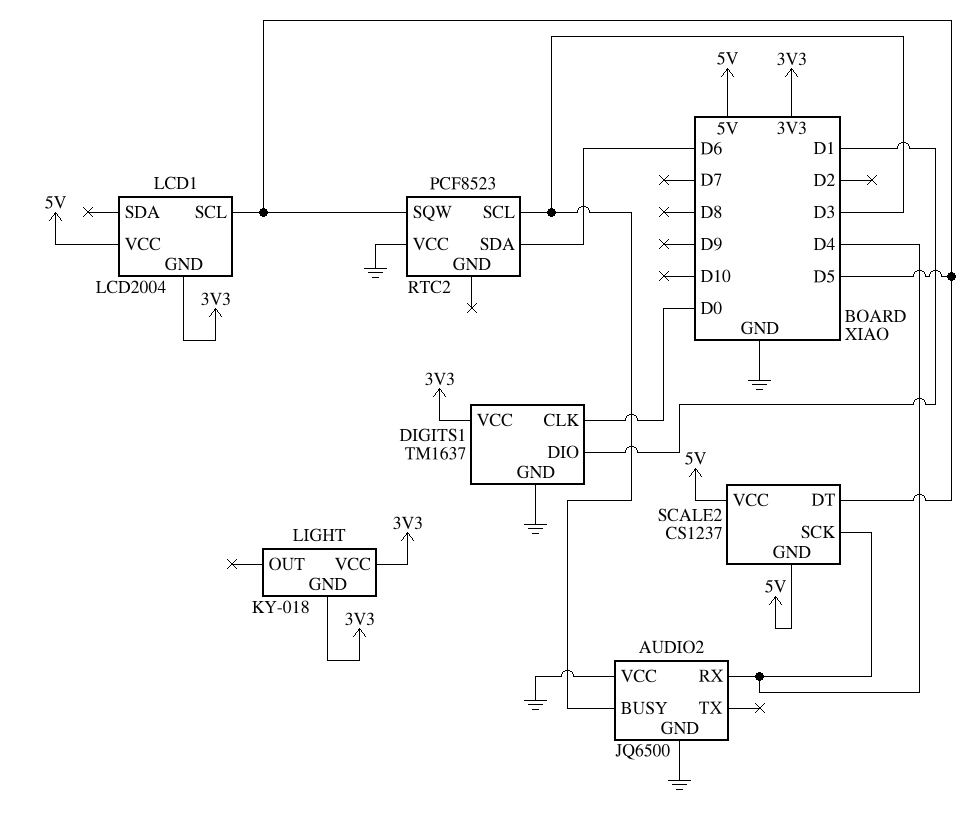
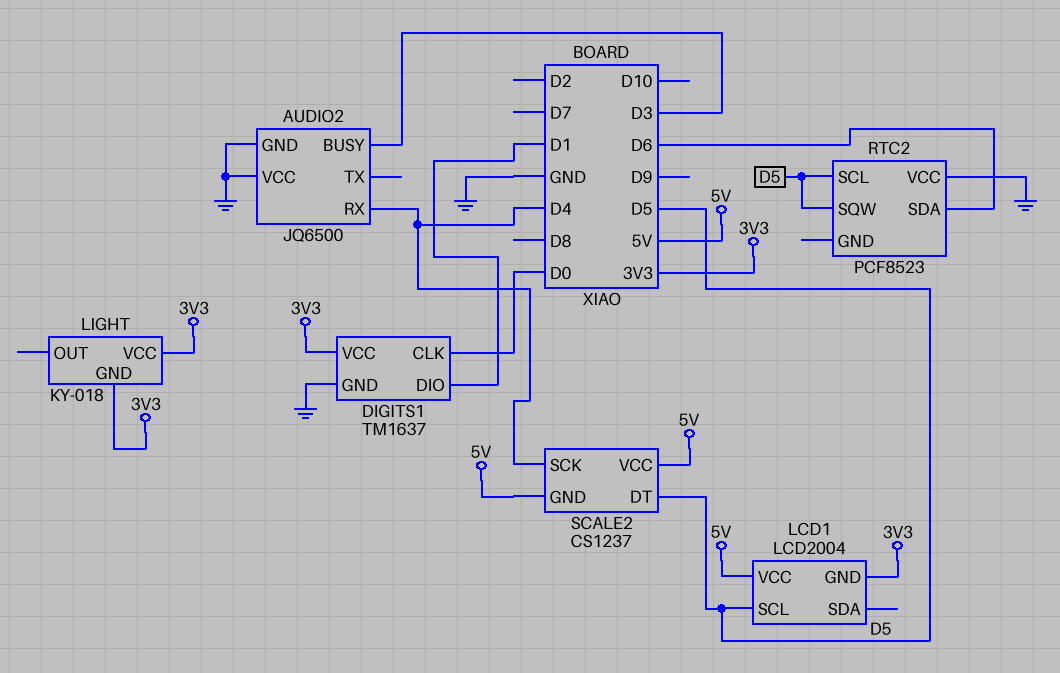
RTC2 pin SCL: D3 -> D5

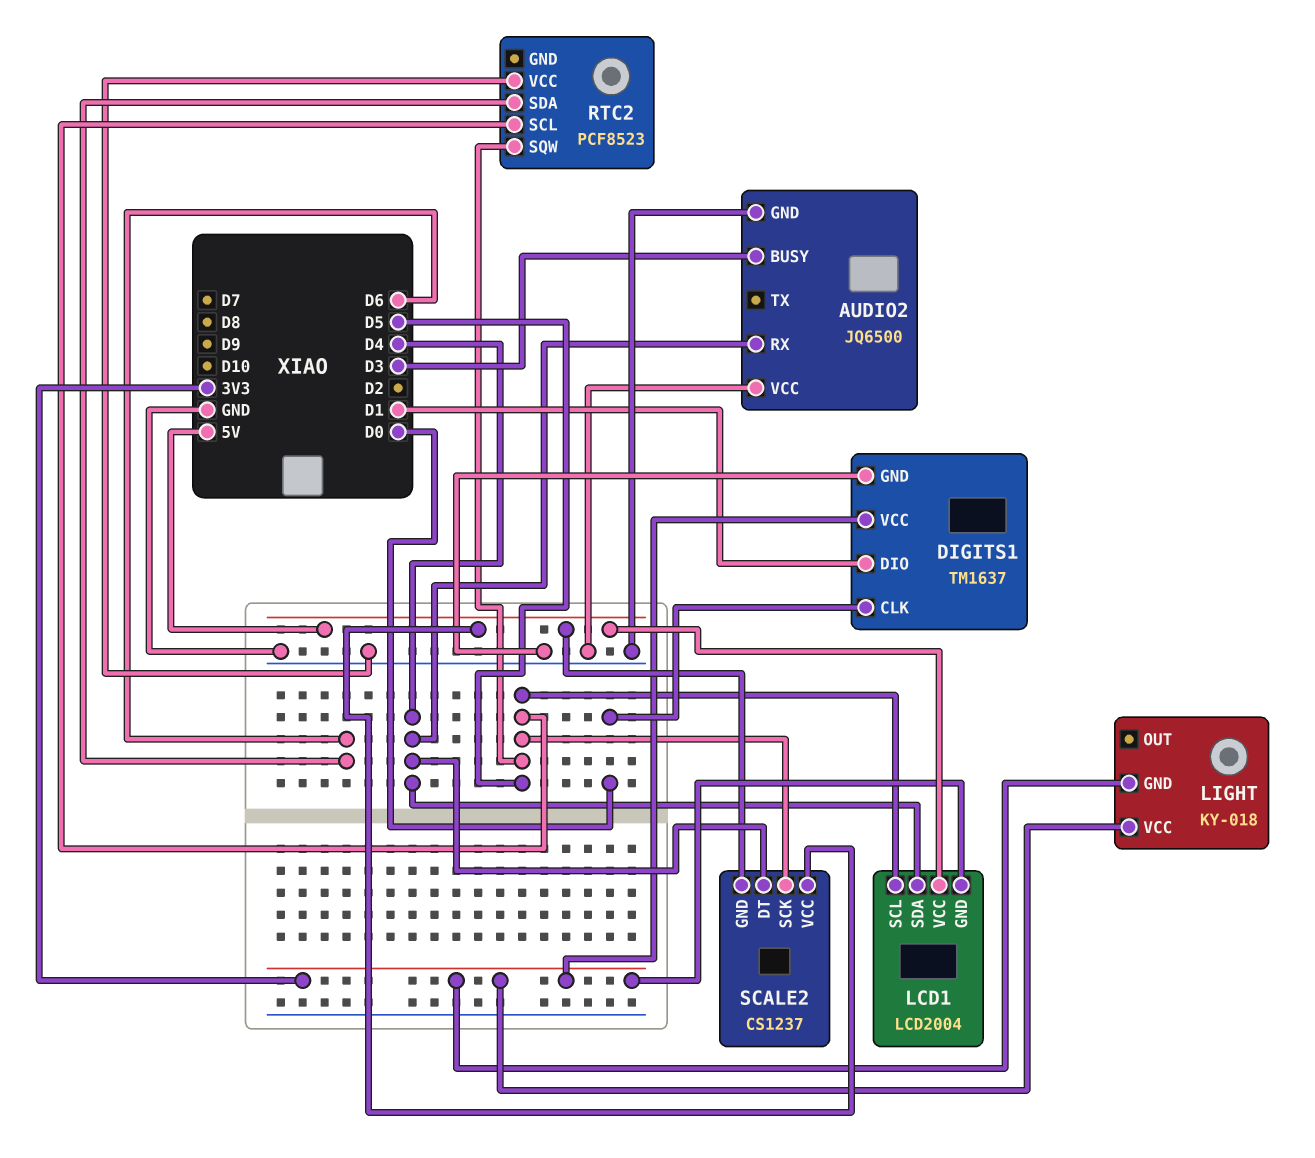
LCD1 pin SDA: none -> D4
SCALE2 pin DT: D5 -> D4
SCALE2 pin SCK: D4 -> D5

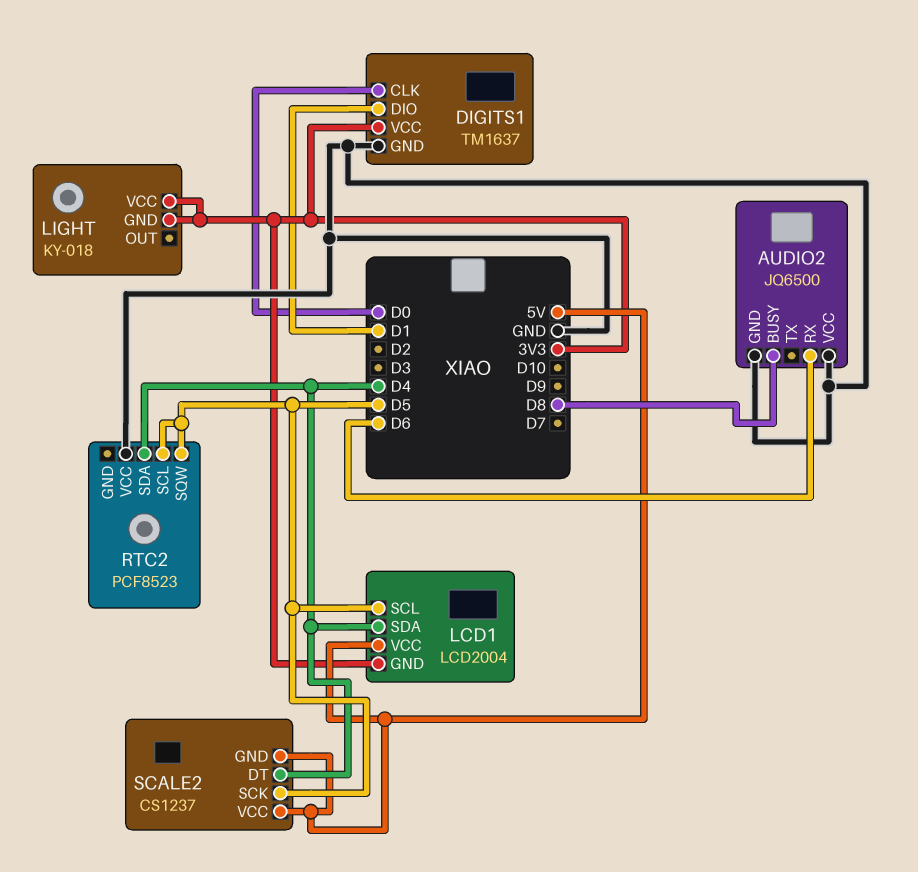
AUDIO2 pin BUSY: D3 -> D8
AUDIO2 pin RX: D4 -> D6
RTC2 pin SDA: D6 -> D4

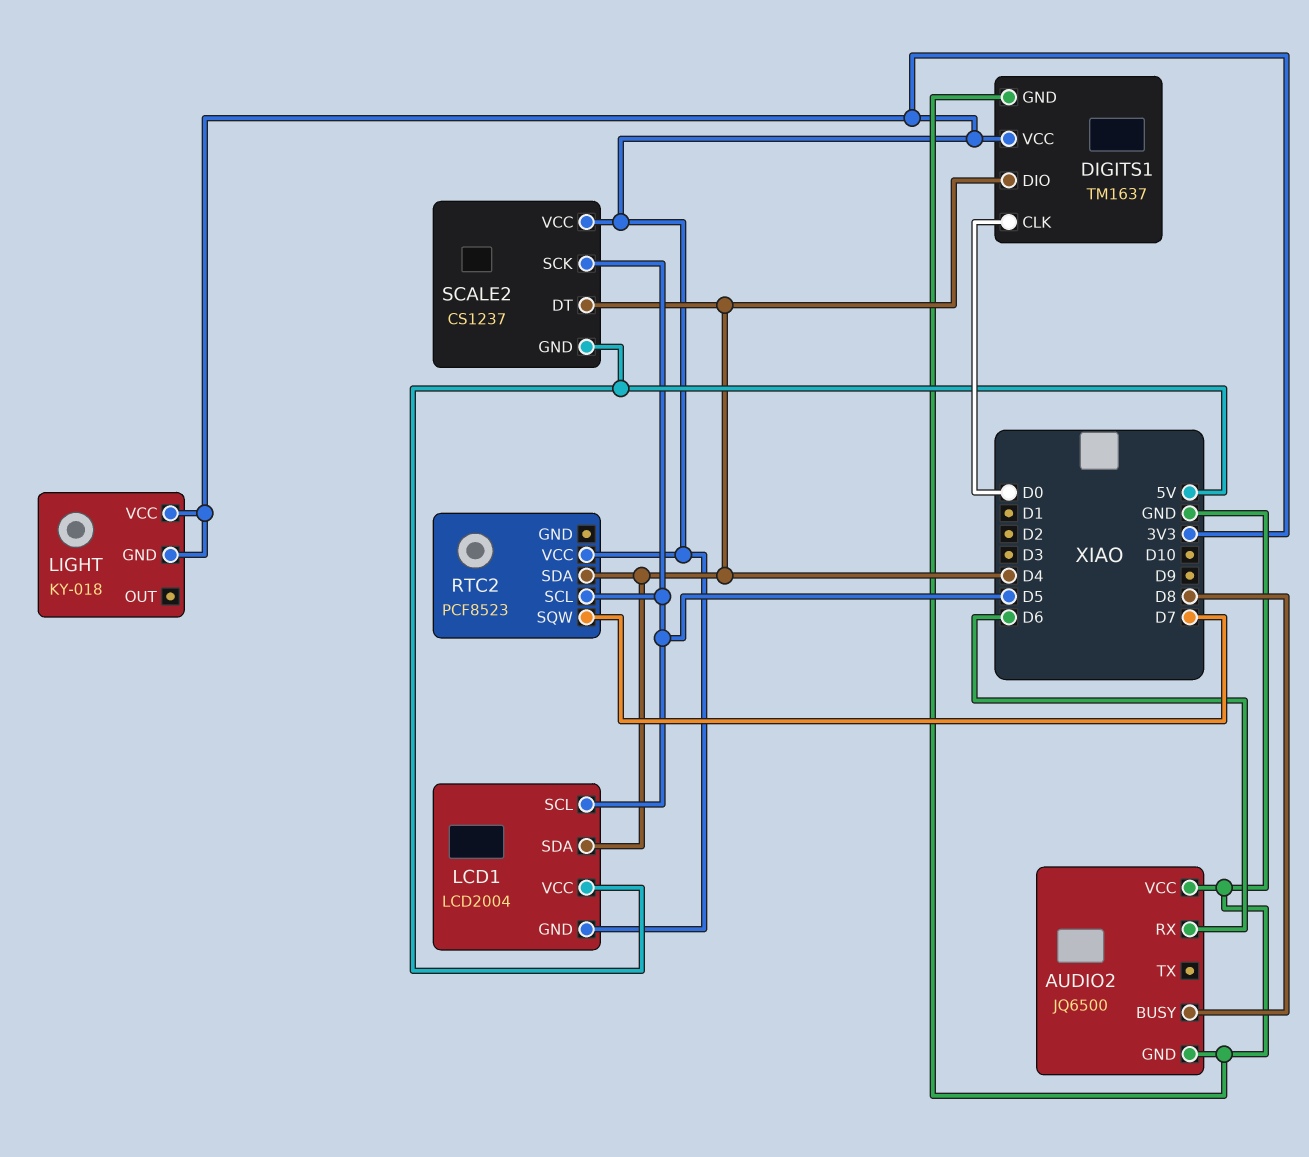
DIGITS1 pin DIO: D1 -> D4
RTC2 pin SQW: D5 -> D7
RTC2 pin VCC: GND -> 3V3
SCALE2 pin VCC: 5V -> 3V3

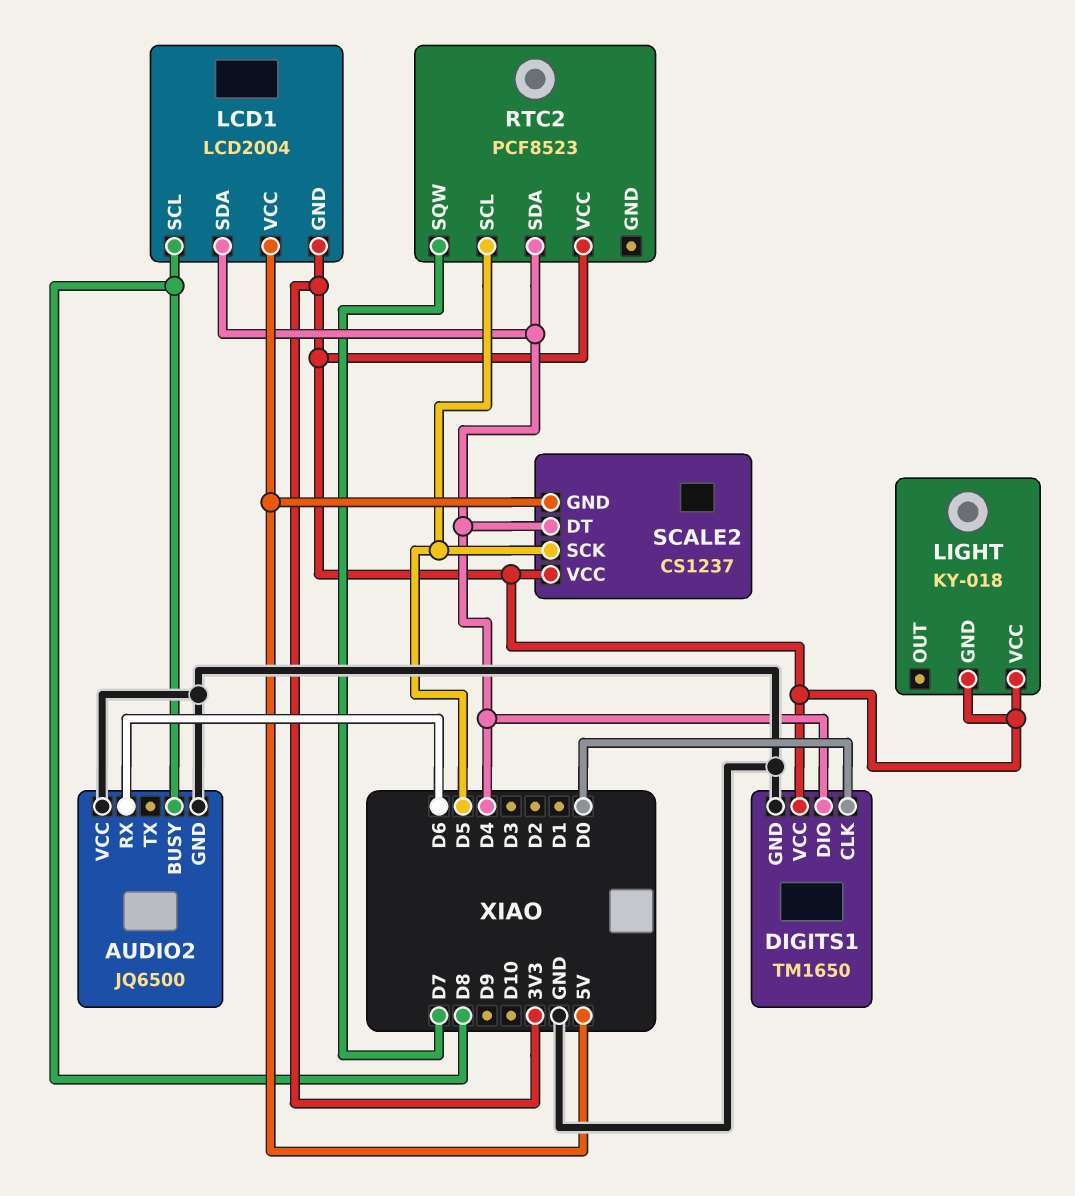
DIGITS1: TM1637 -> TM1650
LCD1 pin SCL: D5 -> D8

